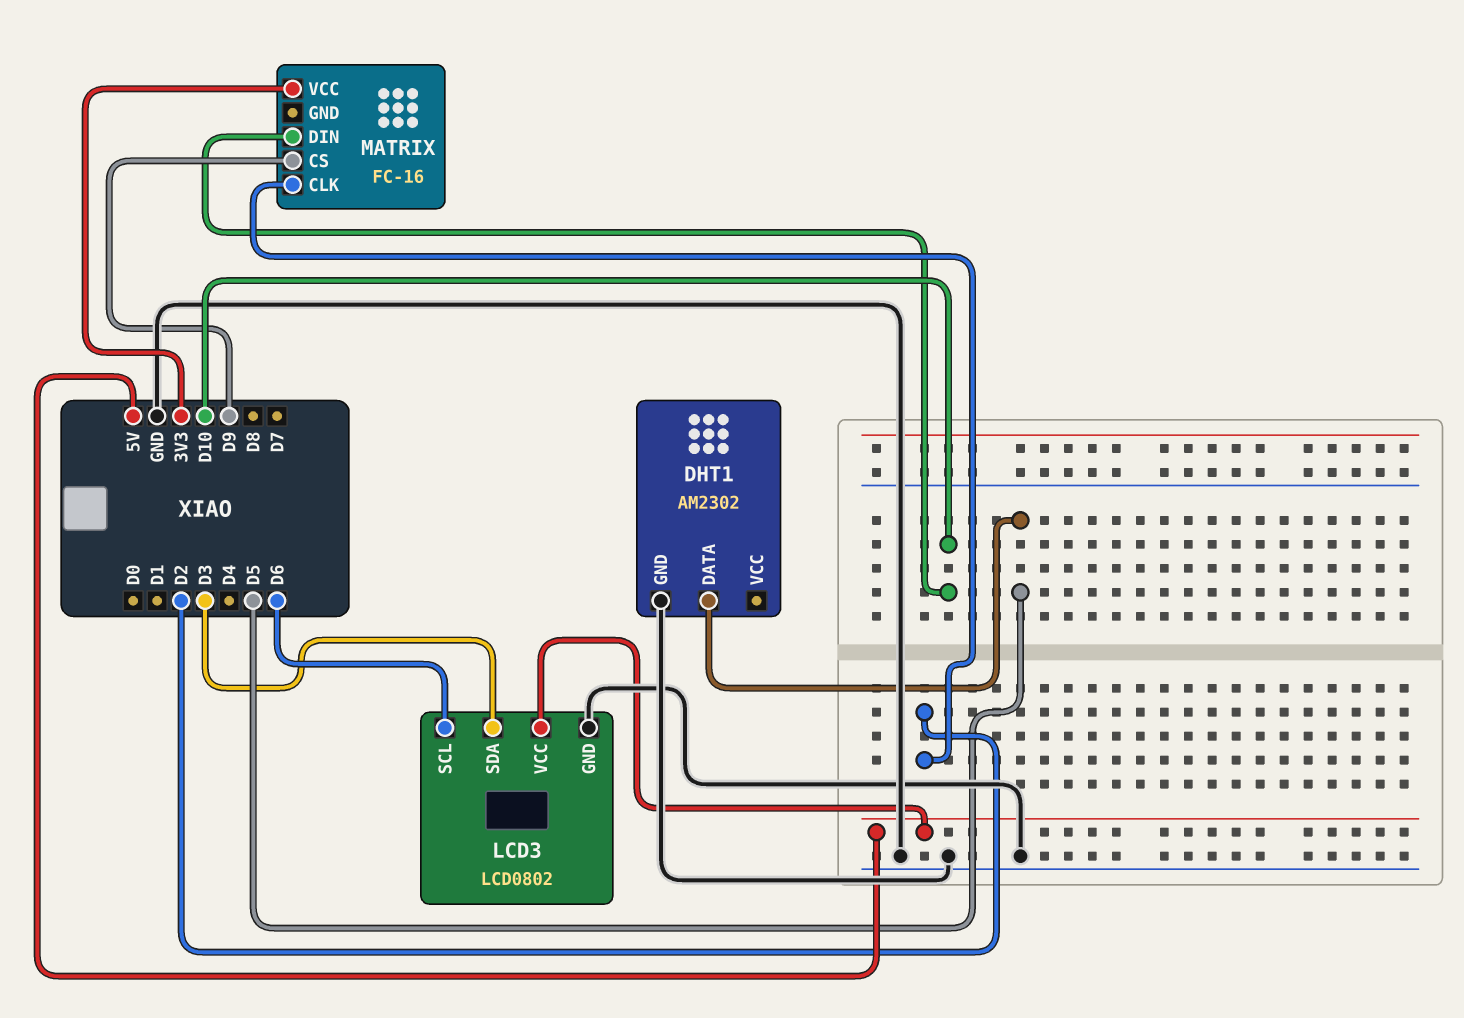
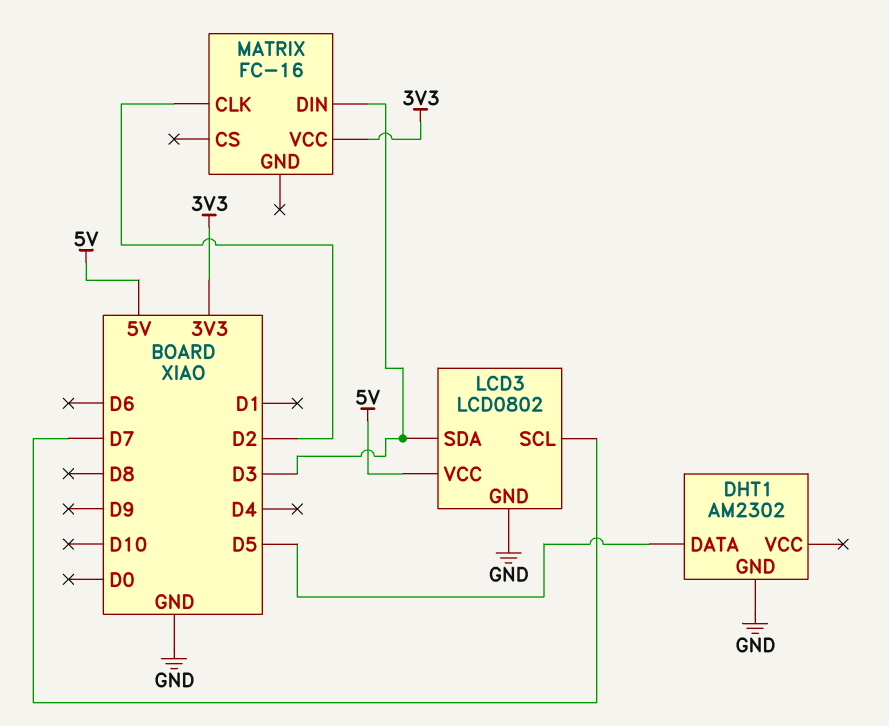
LCD3 pin SCL: D6 -> D7
MATRIX pin CS: D9 -> none
MATRIX pin DIN: D10 -> D3

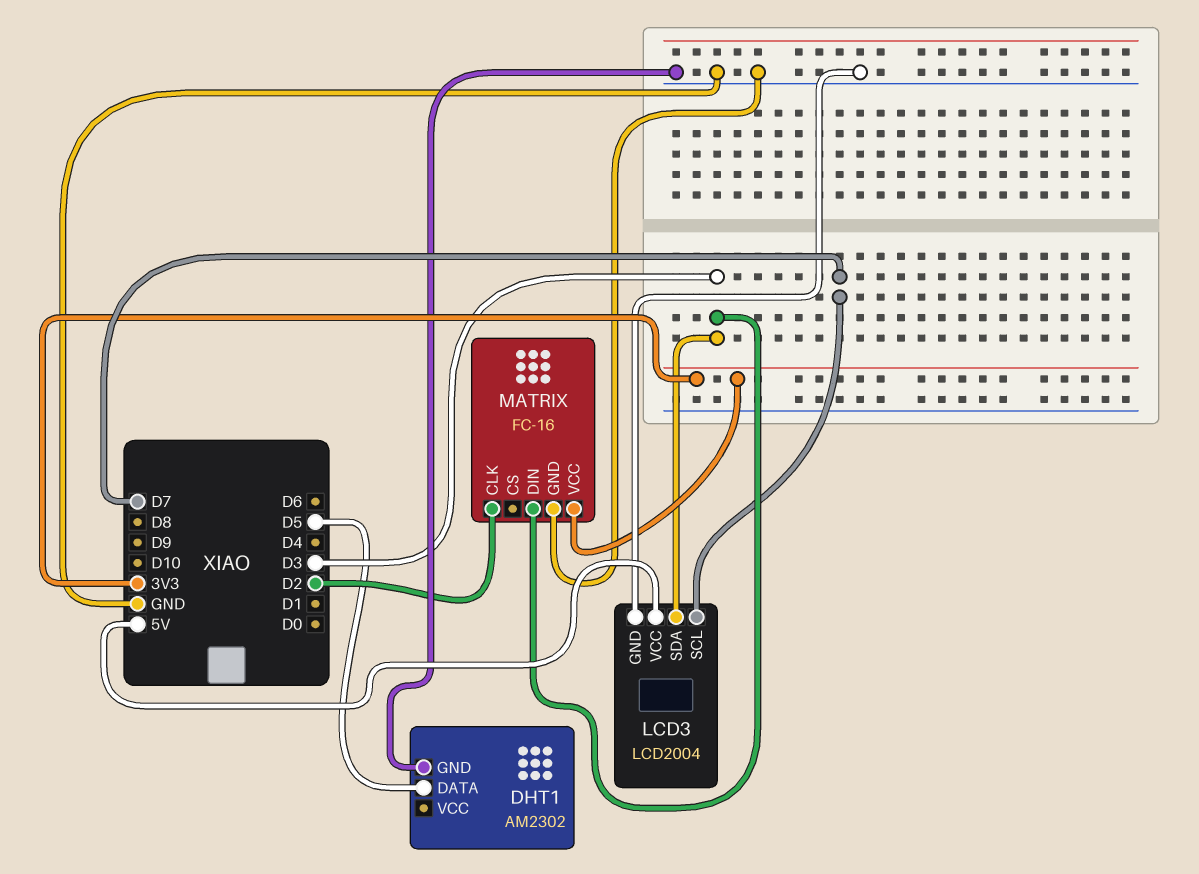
LCD3: LCD0802 -> LCD2004
MATRIX pin GND: none -> GND

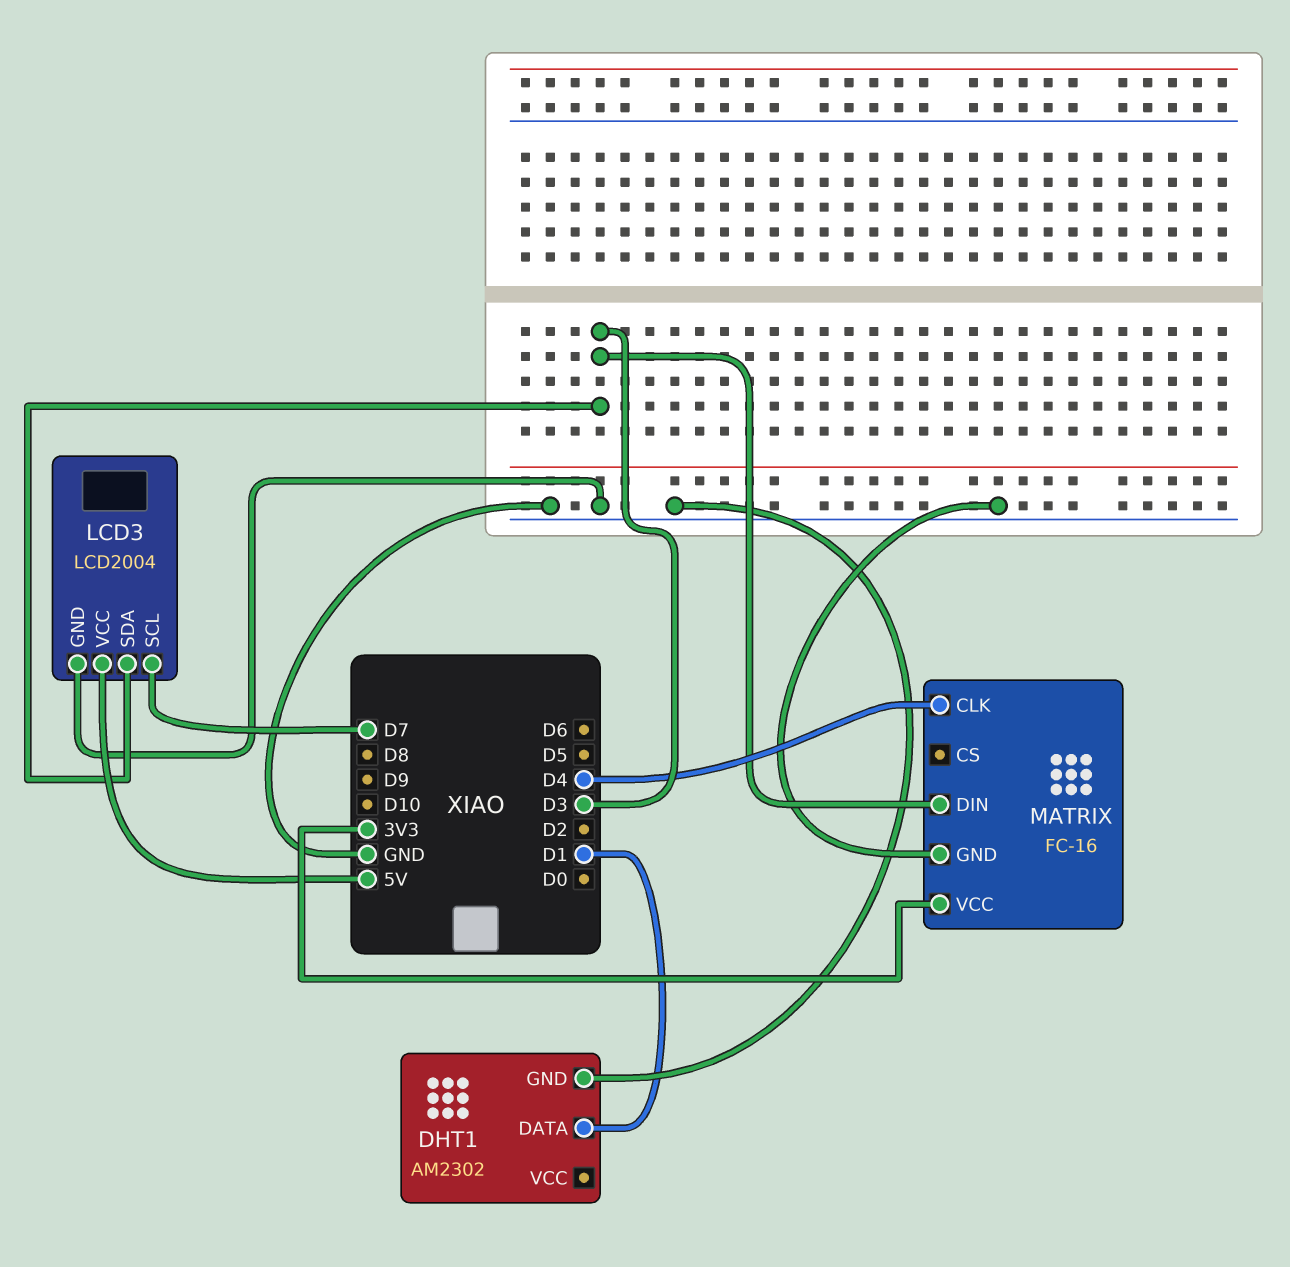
DHT1 pin DATA: D5 -> D1
MATRIX pin CLK: D2 -> D4

